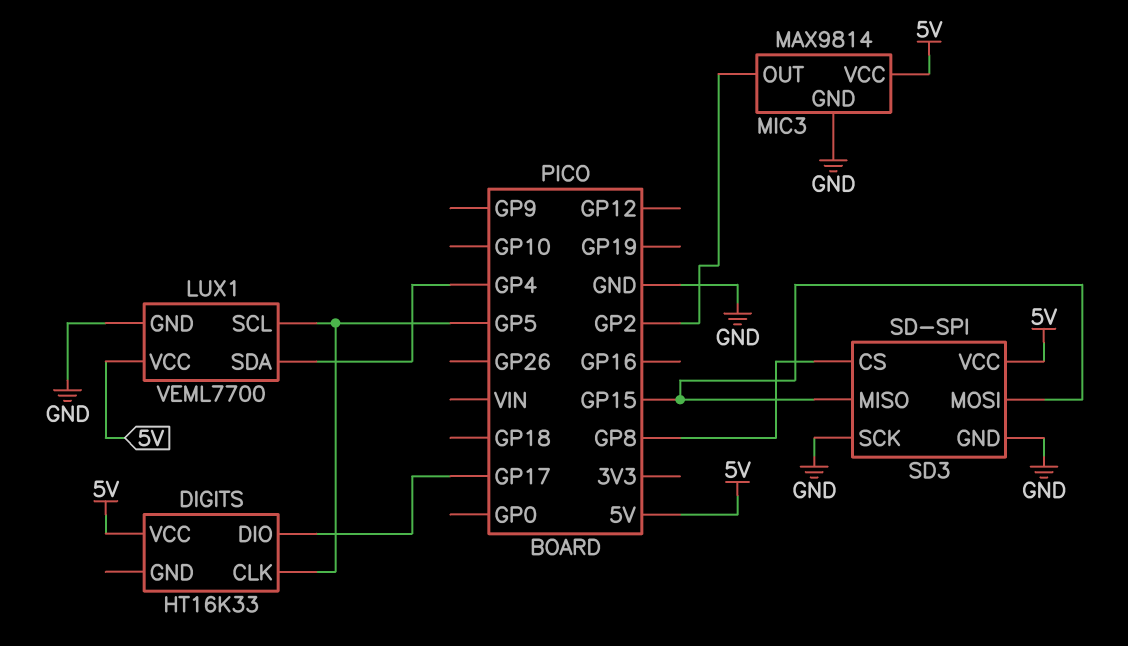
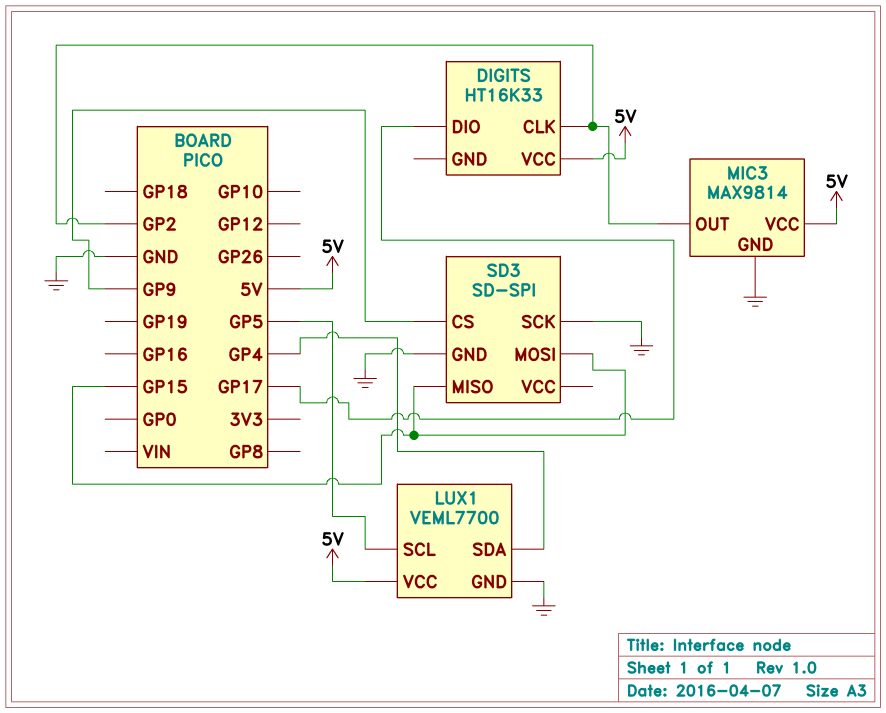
DIGITS pin CLK: GP5 -> GP2
SD3 pin CS: GP8 -> GP9
SD3 pin VCC: 5V -> none

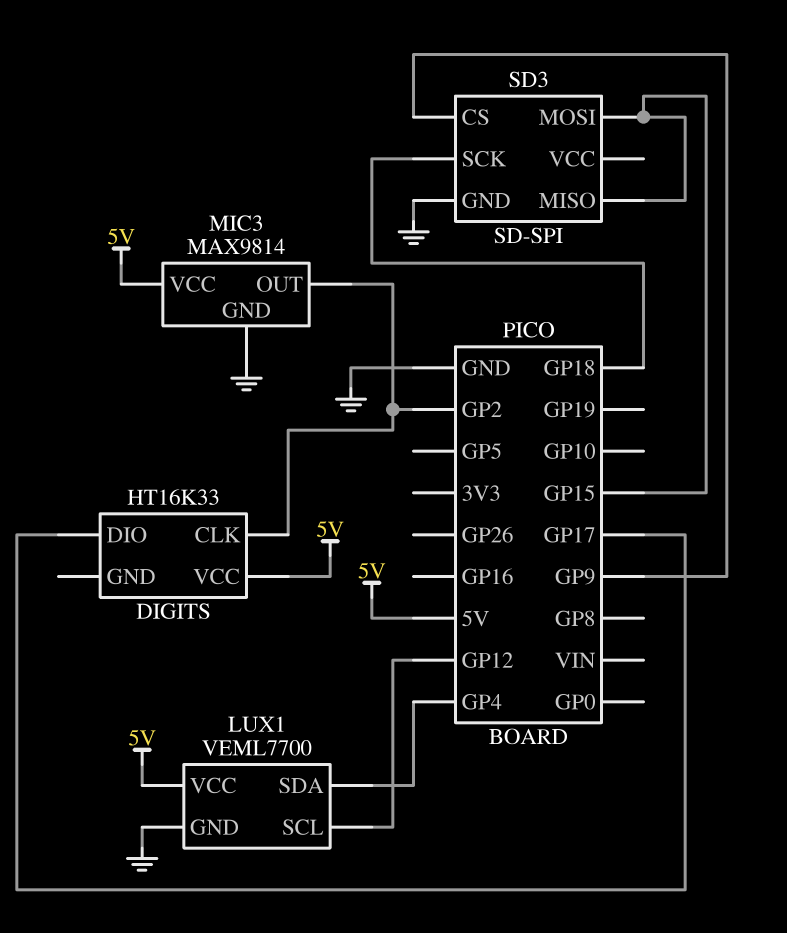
LUX1 pin SCL: GP5 -> GP12
SD3 pin SCK: GND -> GP18

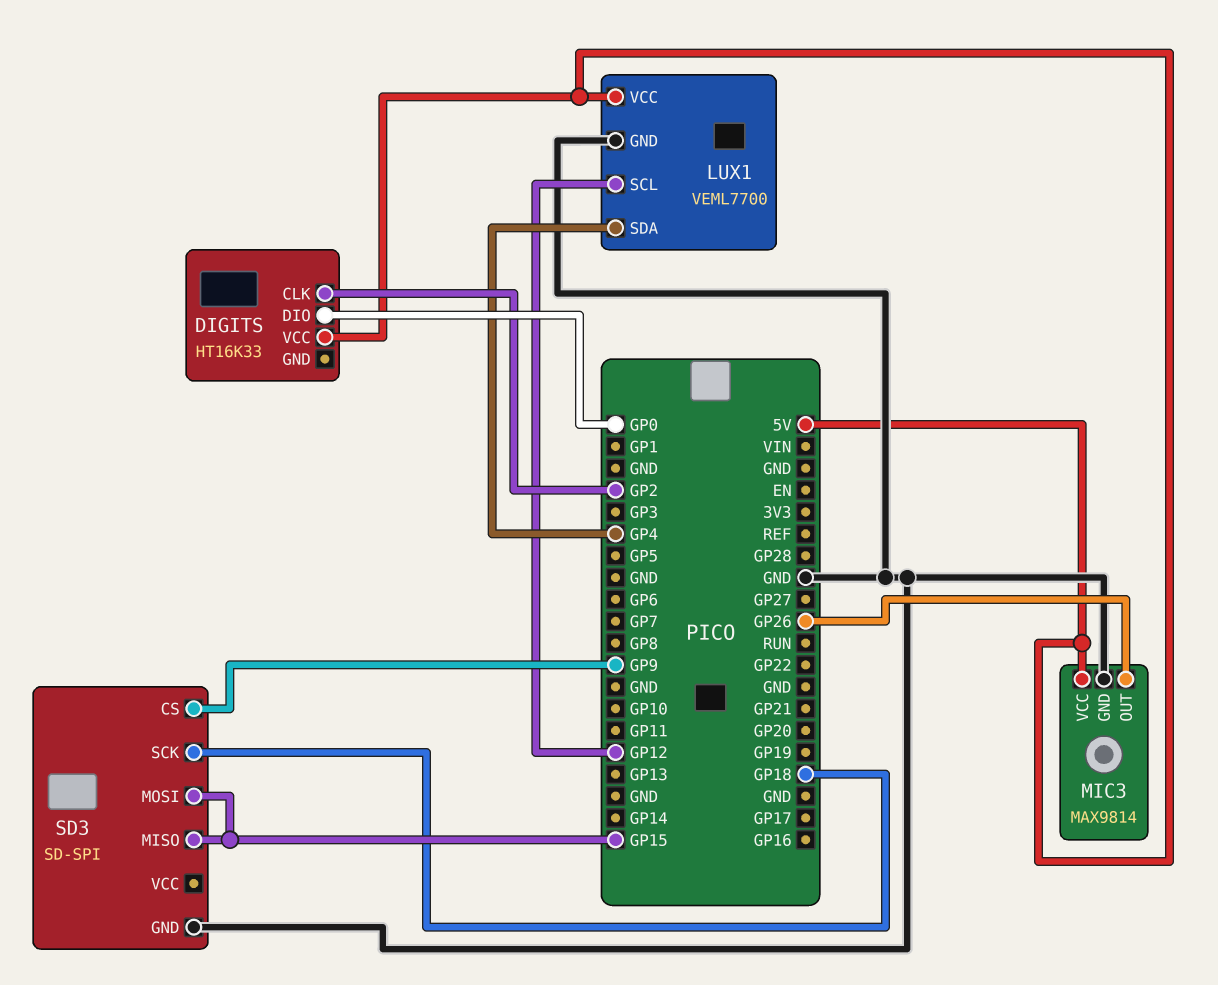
DIGITS pin DIO: GP17 -> GP0
MIC3 pin OUT: GP2 -> GP26

